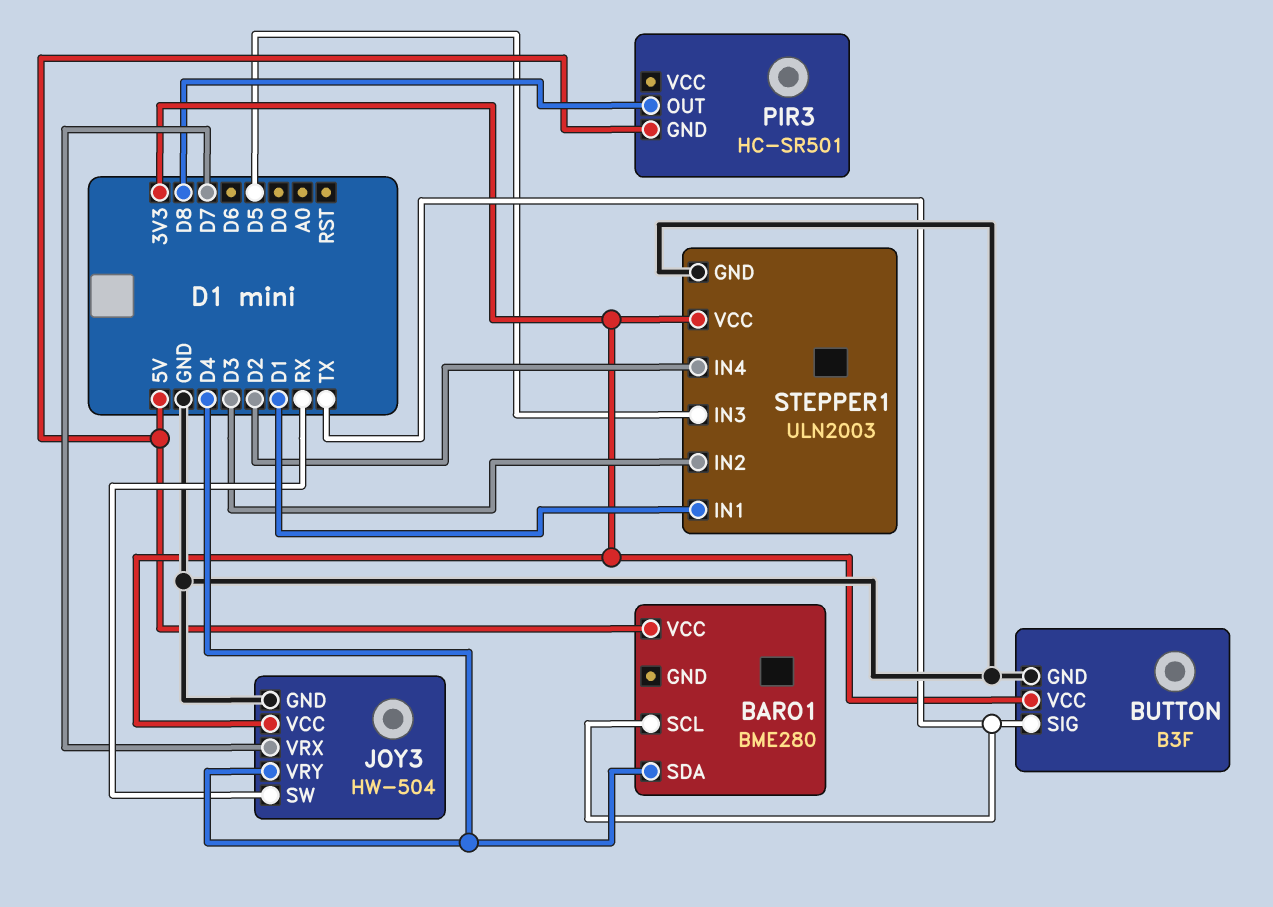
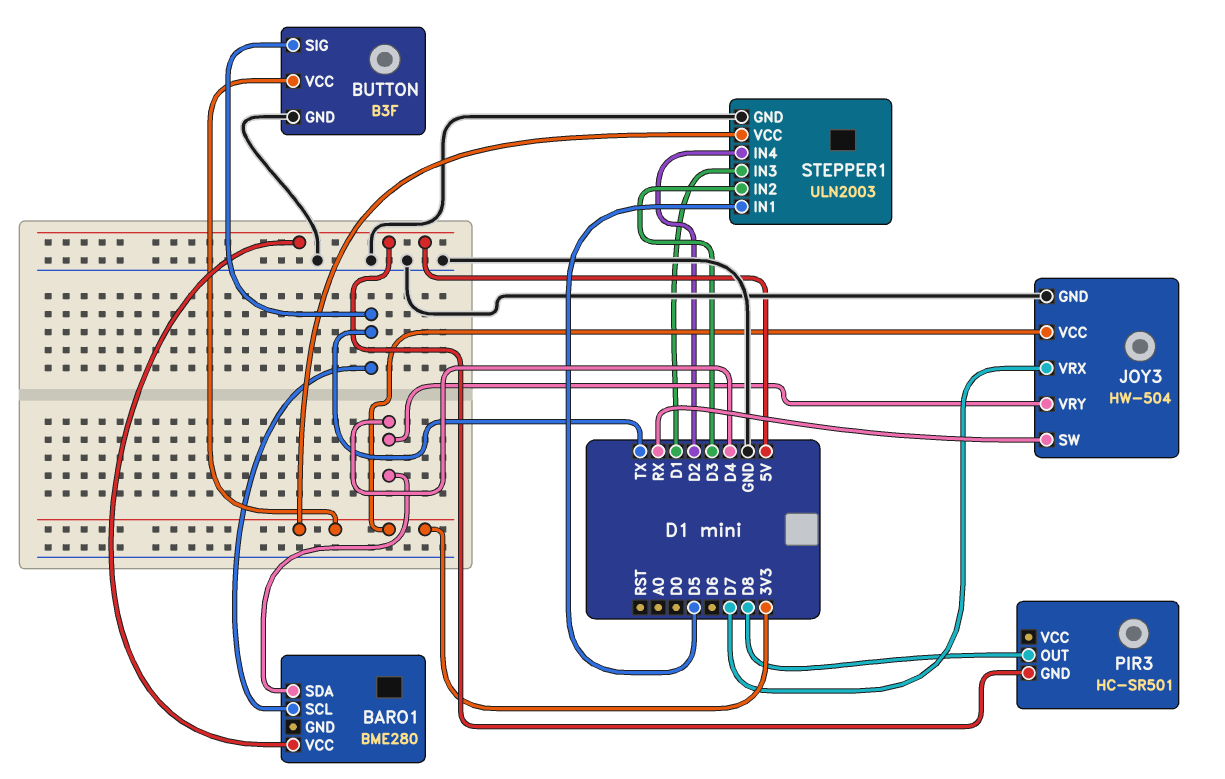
STEPPER1 pin IN1: D1 -> D5
STEPPER1 pin IN3: D5 -> D1

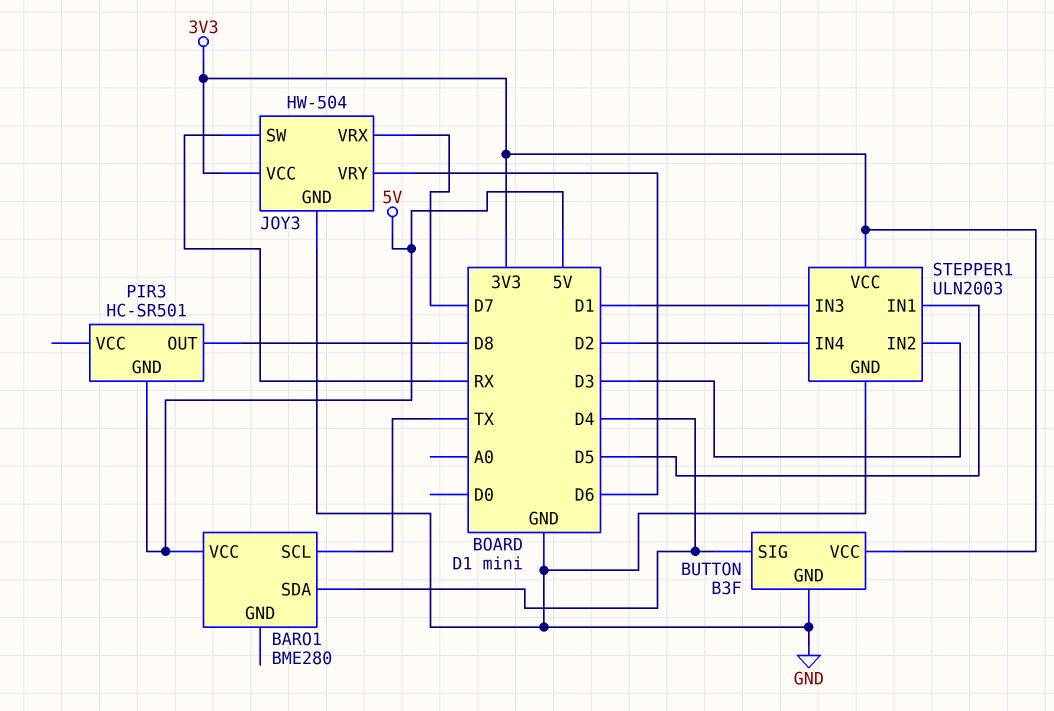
BUTTON pin SIG: TX -> D4
JOY3 pin VRY: D4 -> D6

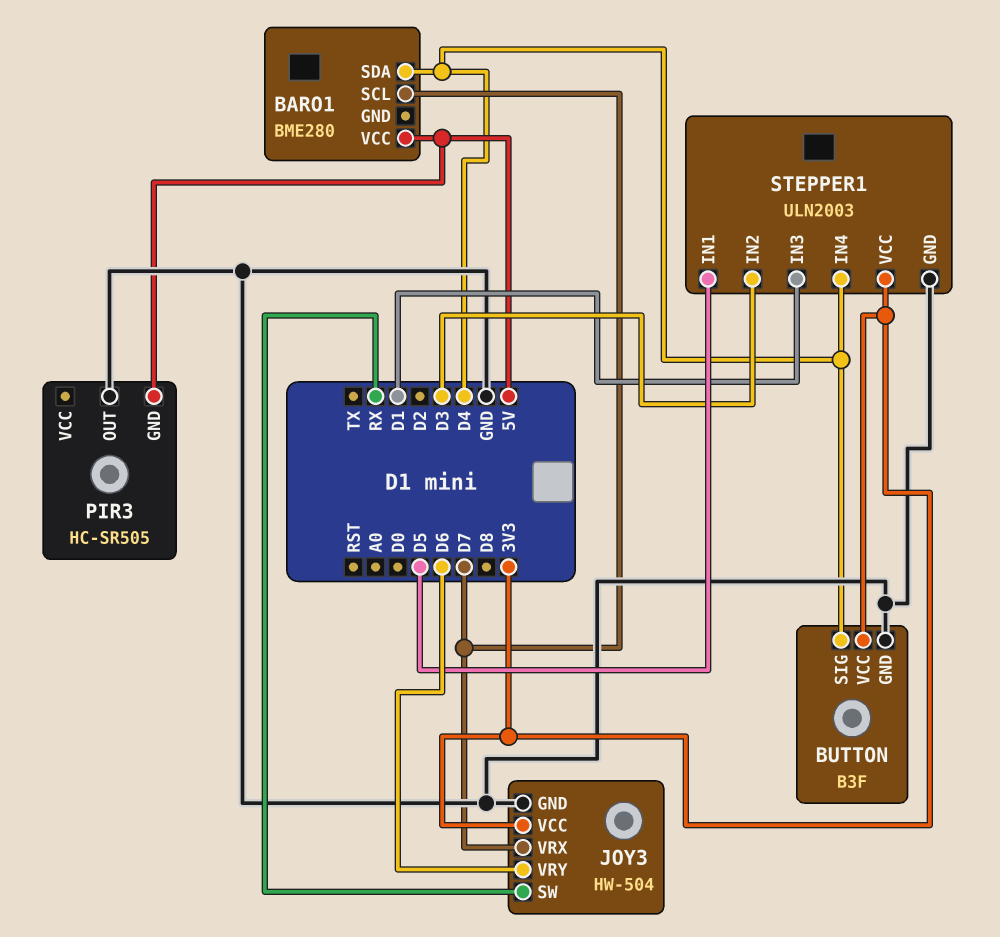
BARO1 pin SCL: TX -> D7
PIR3: HC-SR501 -> HC-SR505
PIR3 pin OUT: D8 -> GND
STEPPER1 pin IN4: D2 -> D4

